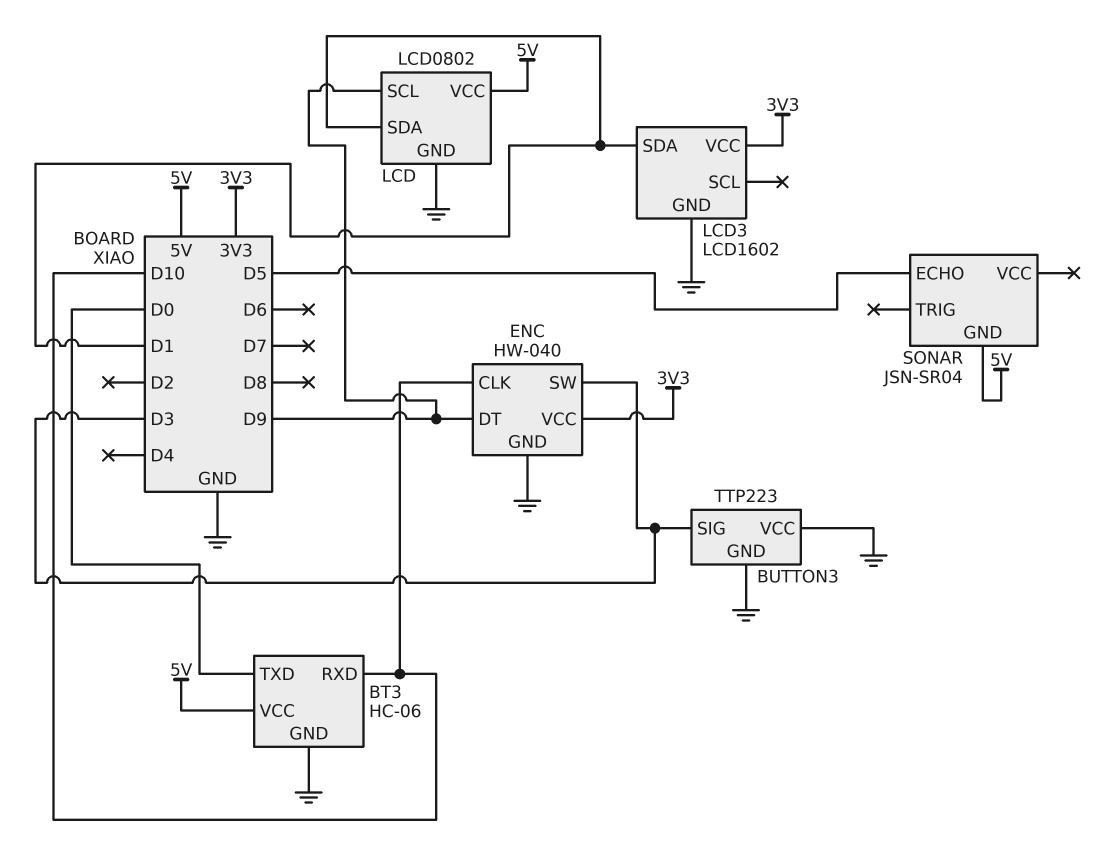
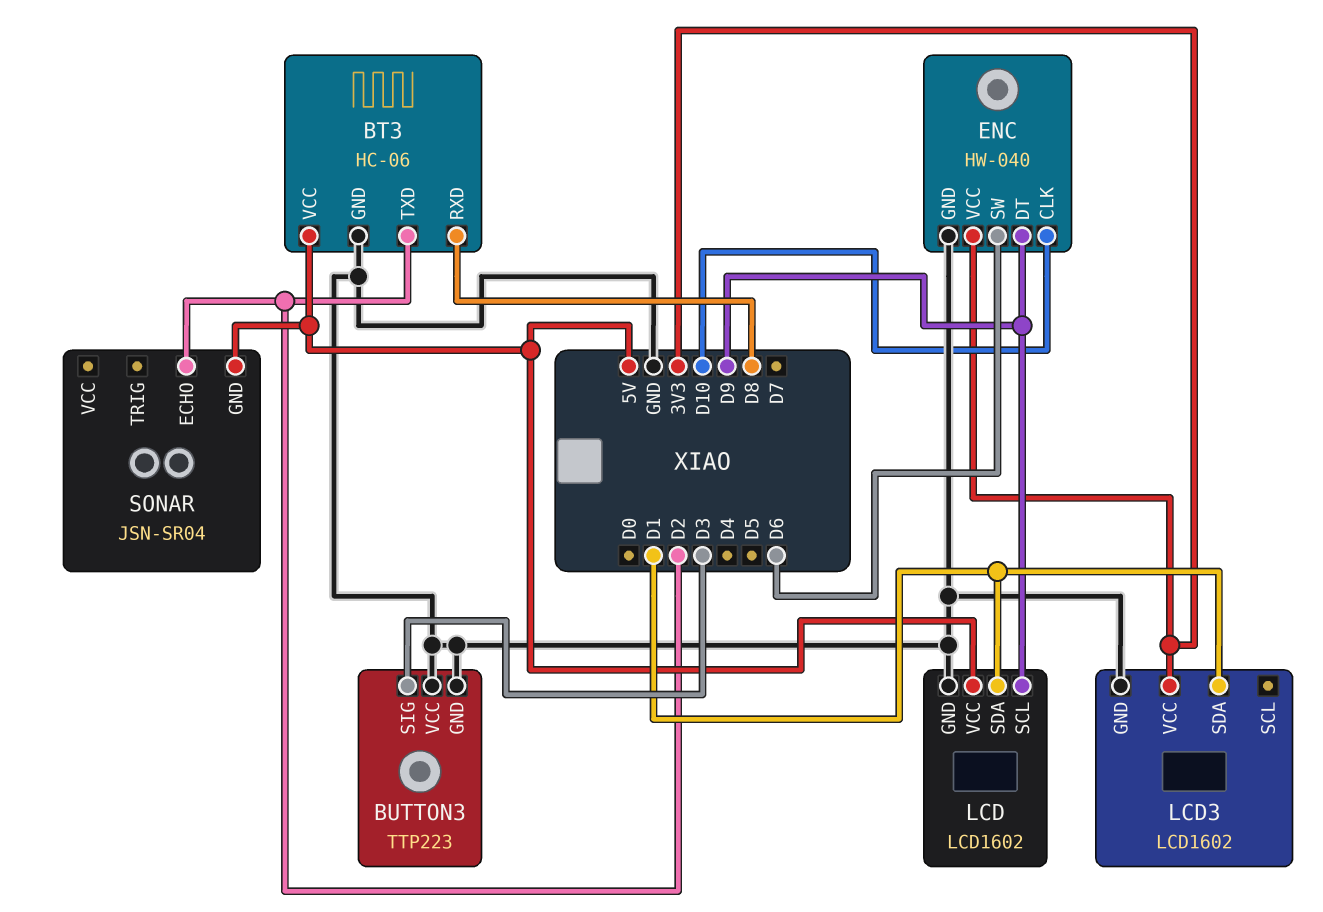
BT3 pin RXD: D10 -> D8
BT3 pin TXD: D0 -> D2
ENC pin SW: D3 -> D6
LCD: LCD0802 -> LCD1602
SONAR pin ECHO: D5 -> D2

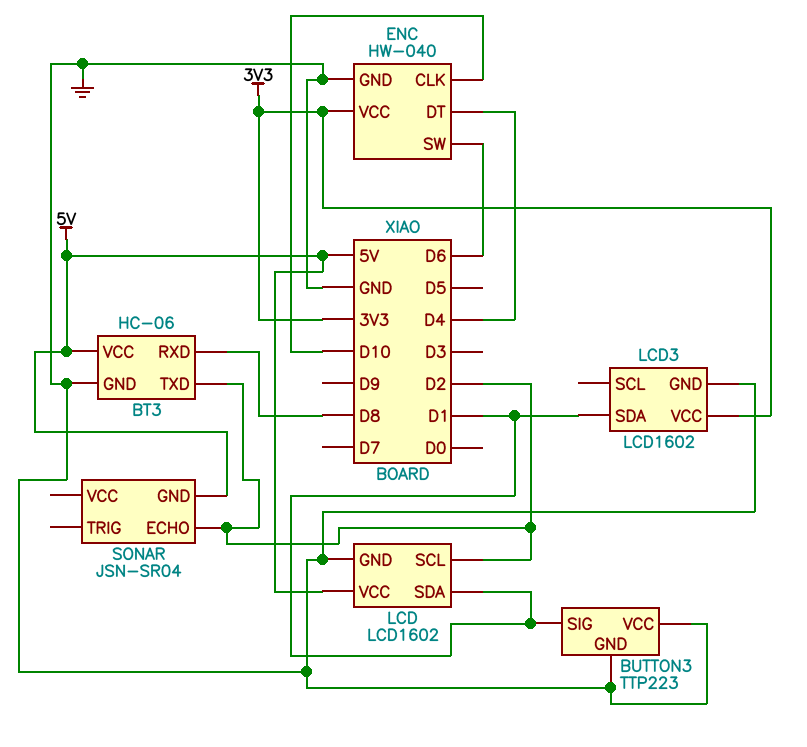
BUTTON3 pin SIG: D3 -> D1
ENC pin DT: D9 -> D4
LCD pin SCL: D9 -> D2

